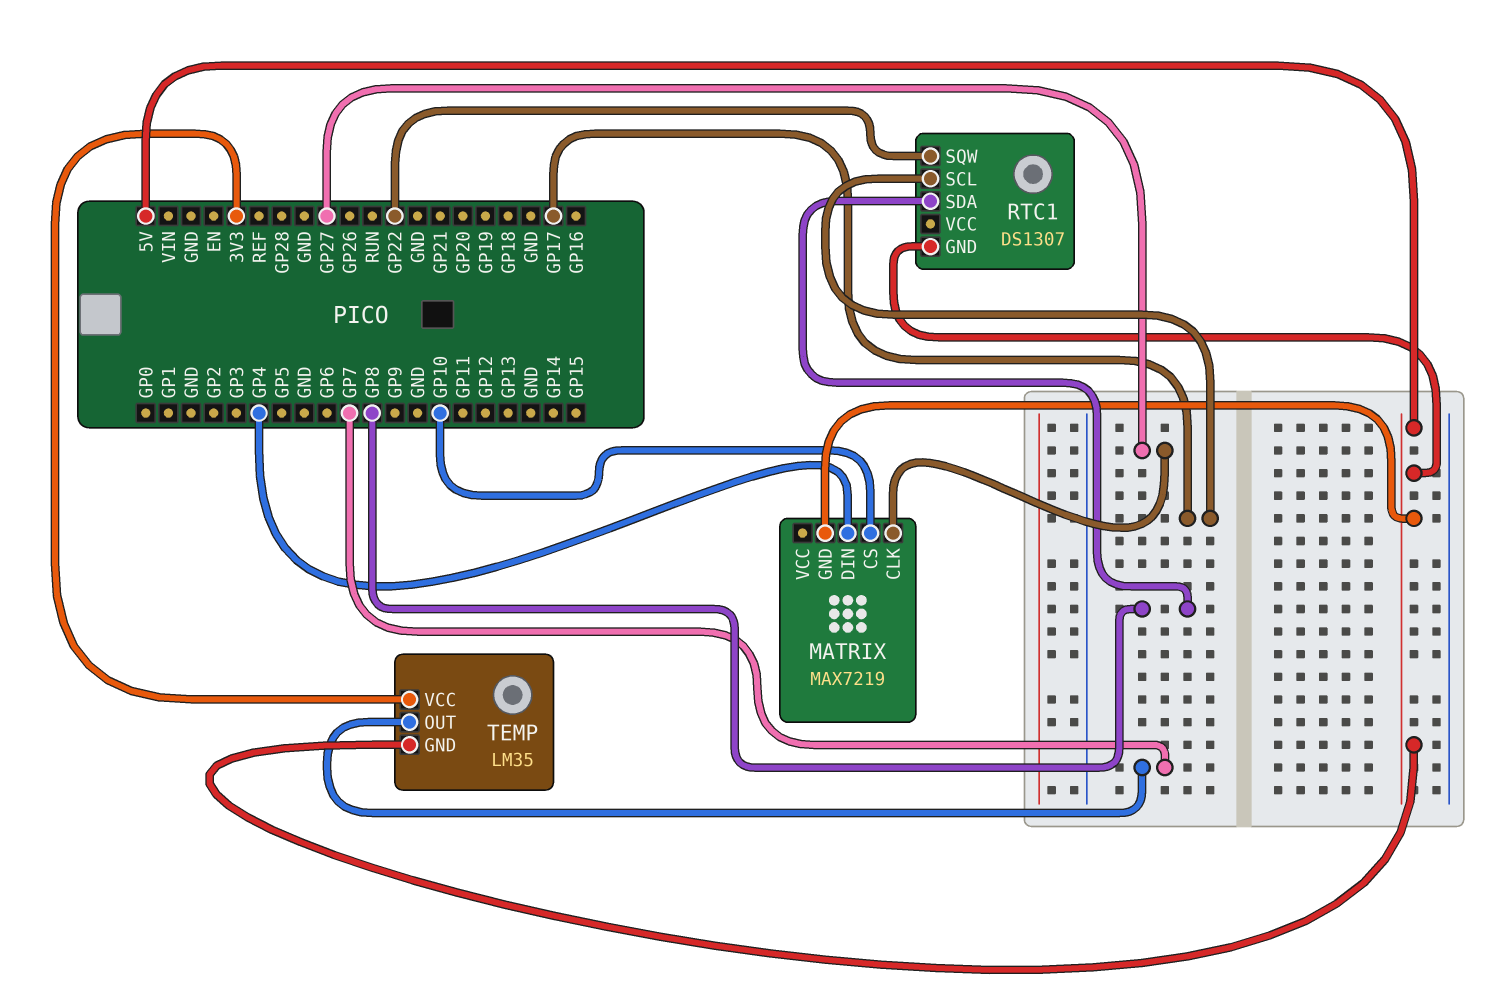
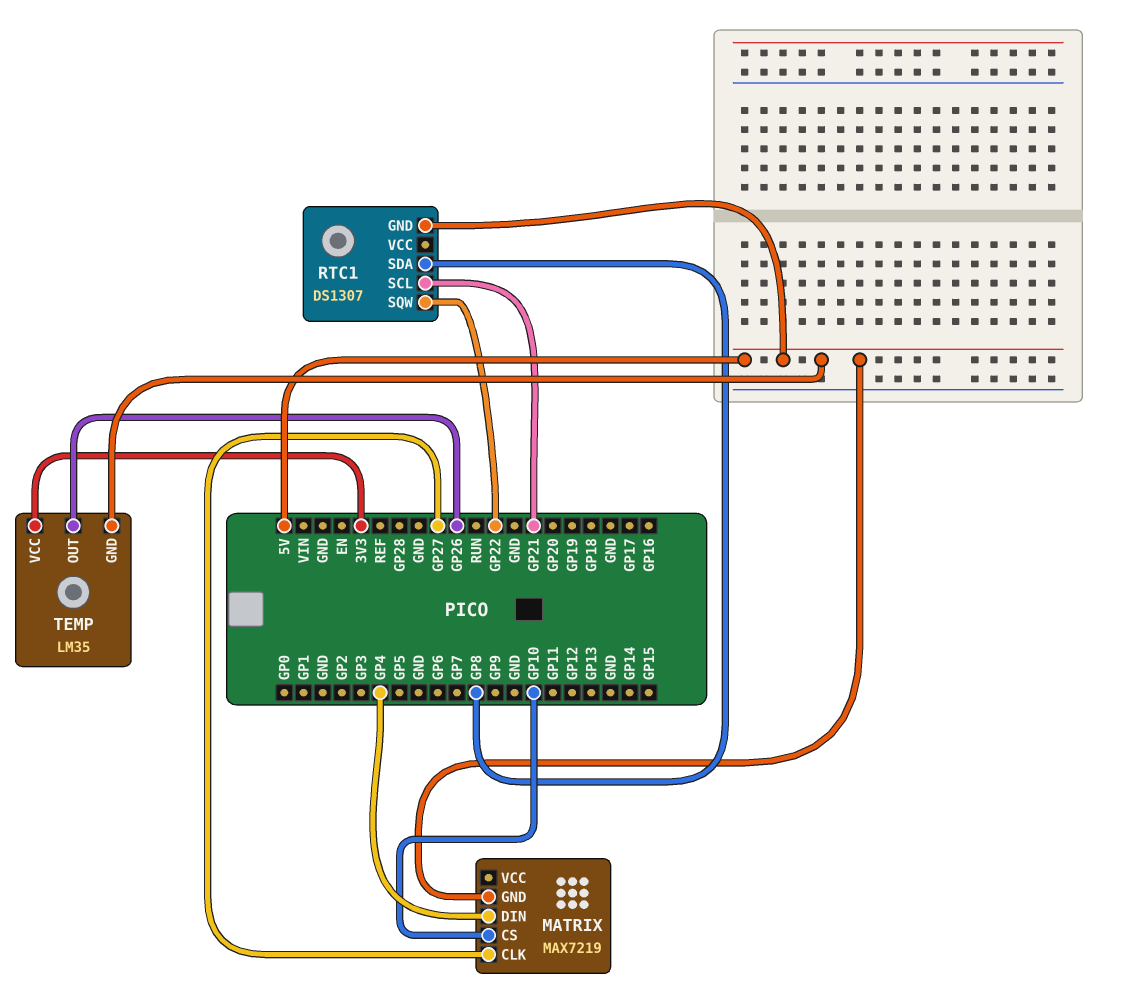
RTC1 pin SCL: GP17 -> GP21
TEMP pin OUT: GP7 -> GP26

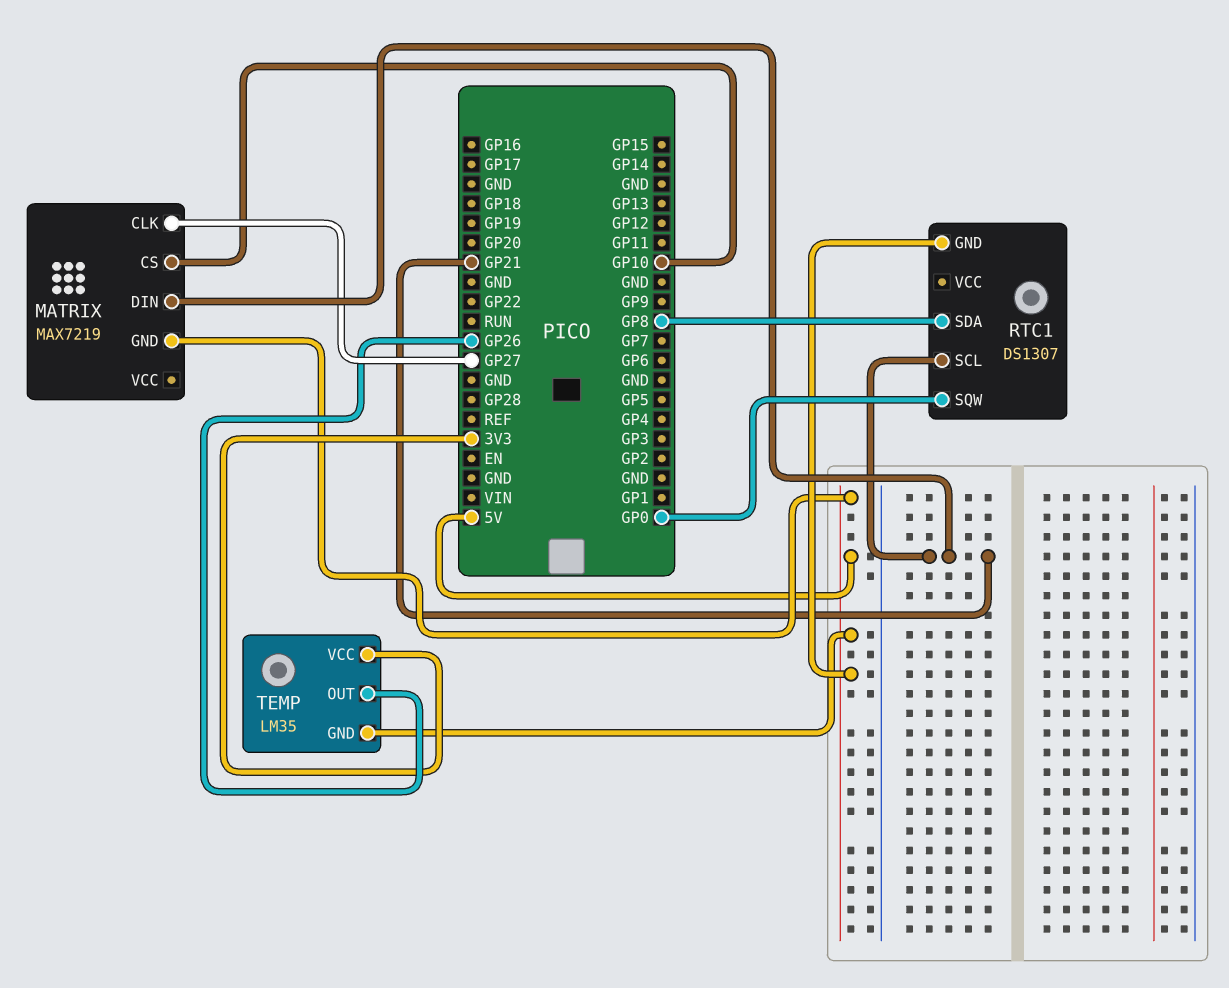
MATRIX pin DIN: GP4 -> GP21
RTC1 pin SQW: GP22 -> GP0

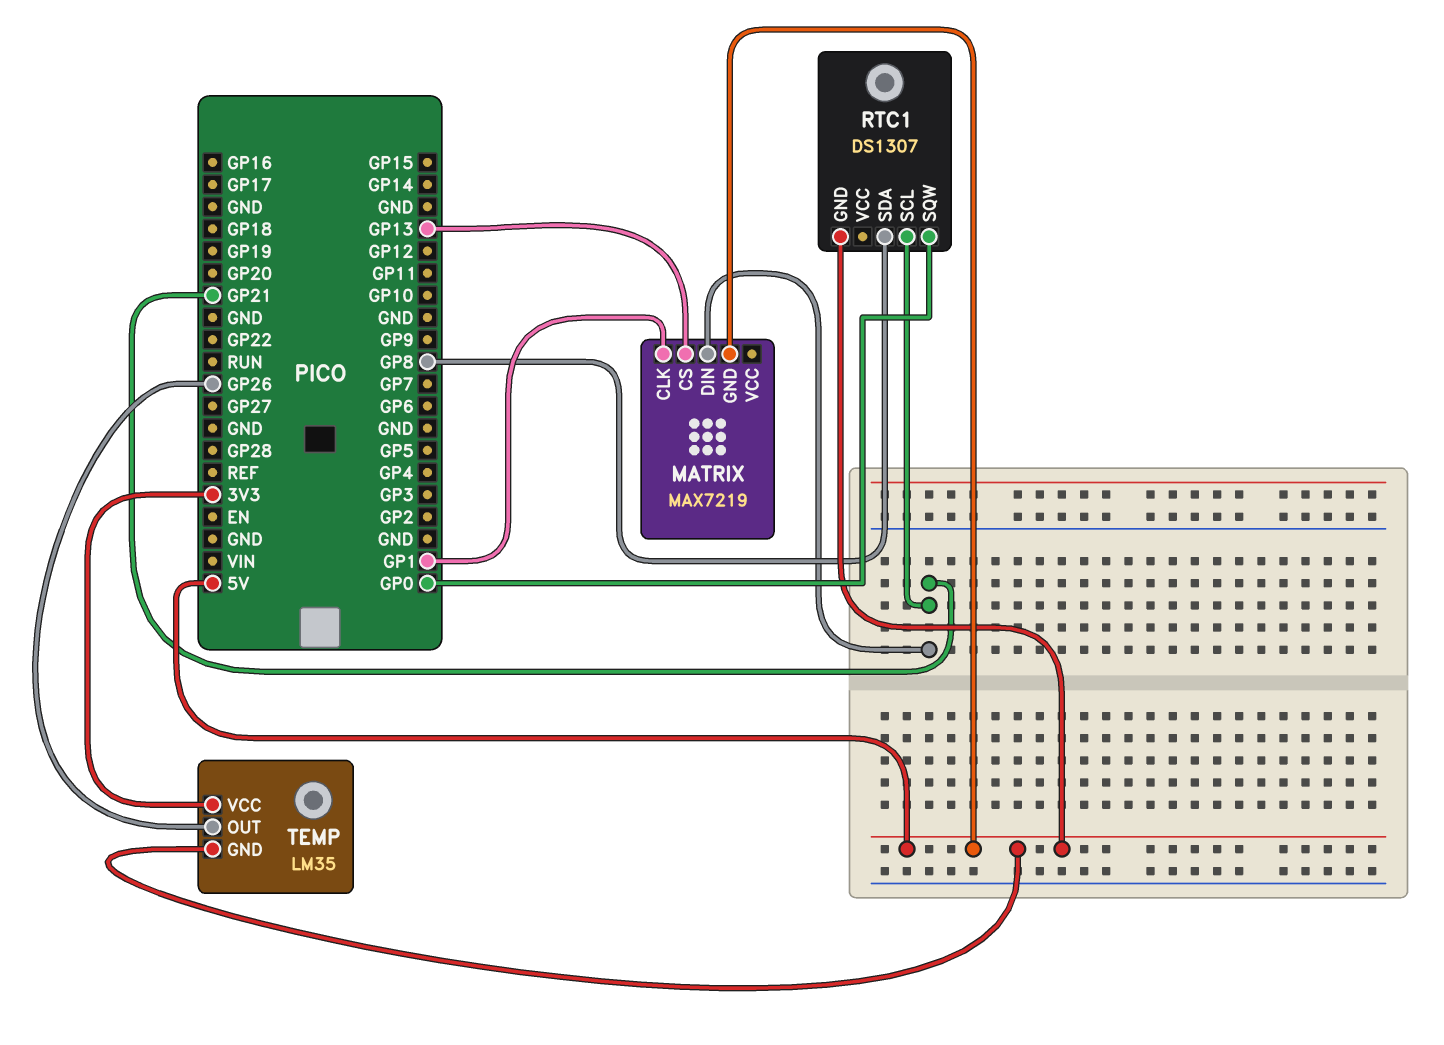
MATRIX pin CLK: GP27 -> GP1
MATRIX pin CS: GP10 -> GP13

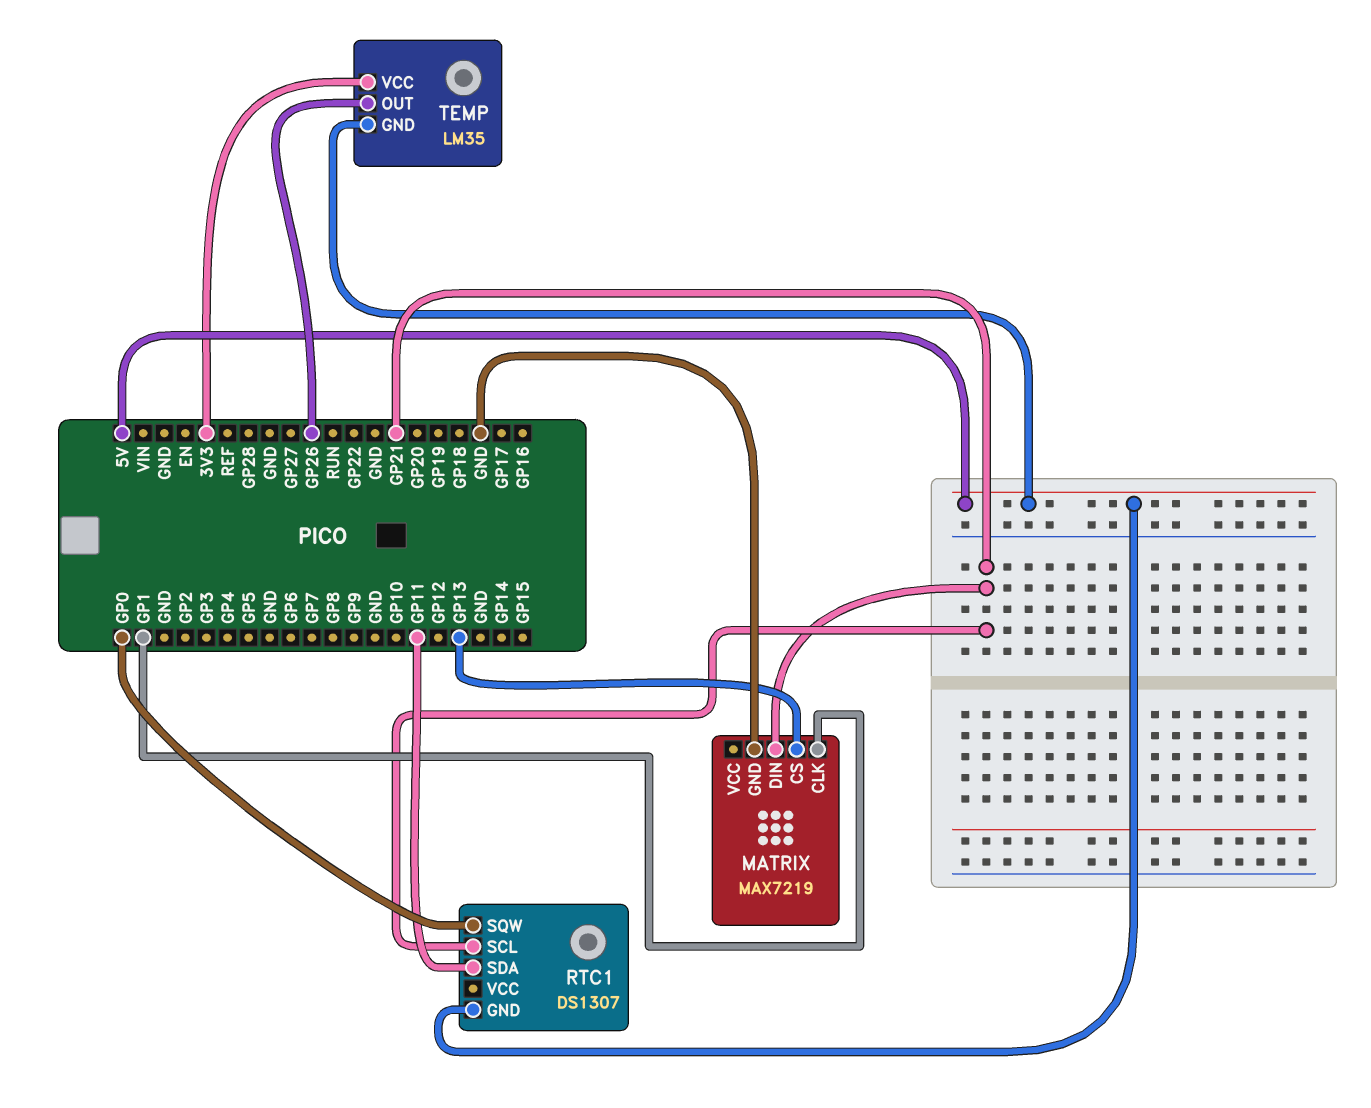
MATRIX pin GND: 5V -> GND
RTC1 pin SDA: GP8 -> GP11

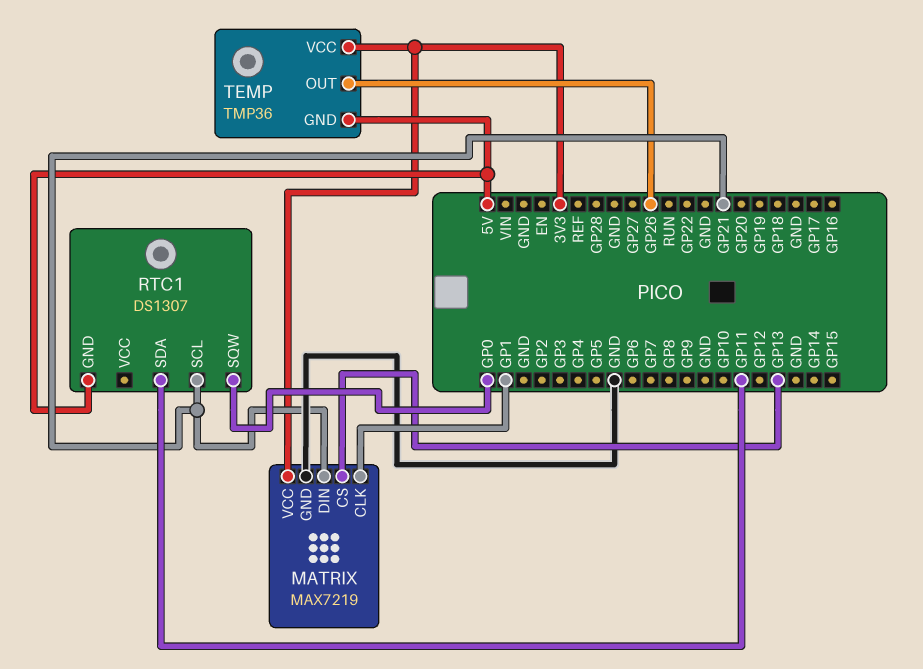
MATRIX pin VCC: none -> 3V3
TEMP: LM35 -> TMP36

